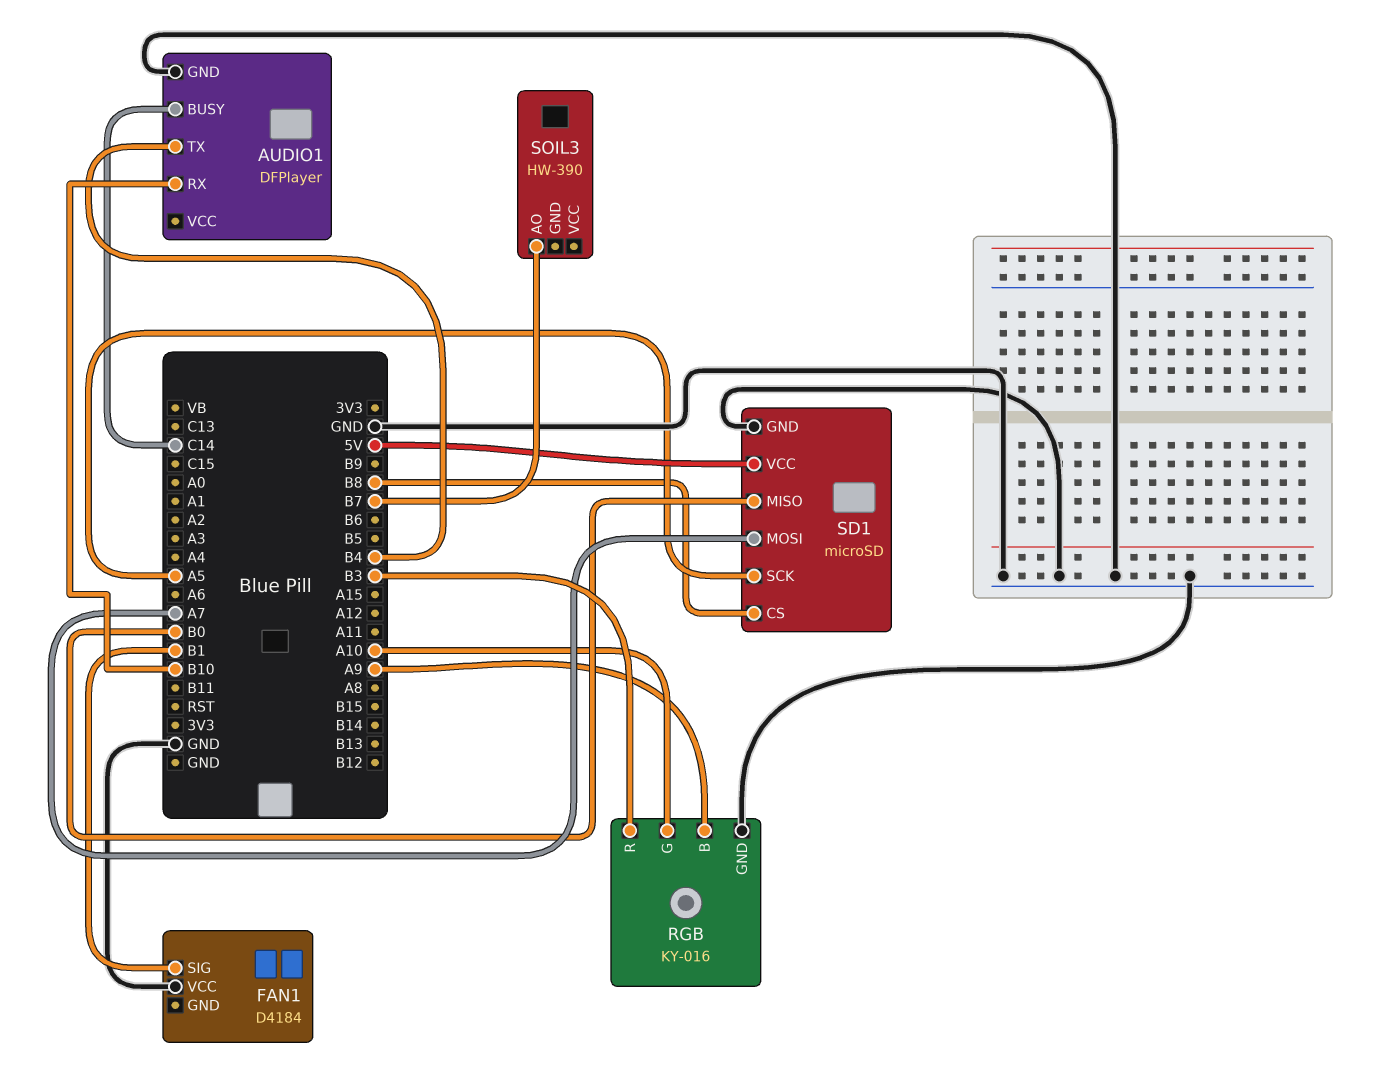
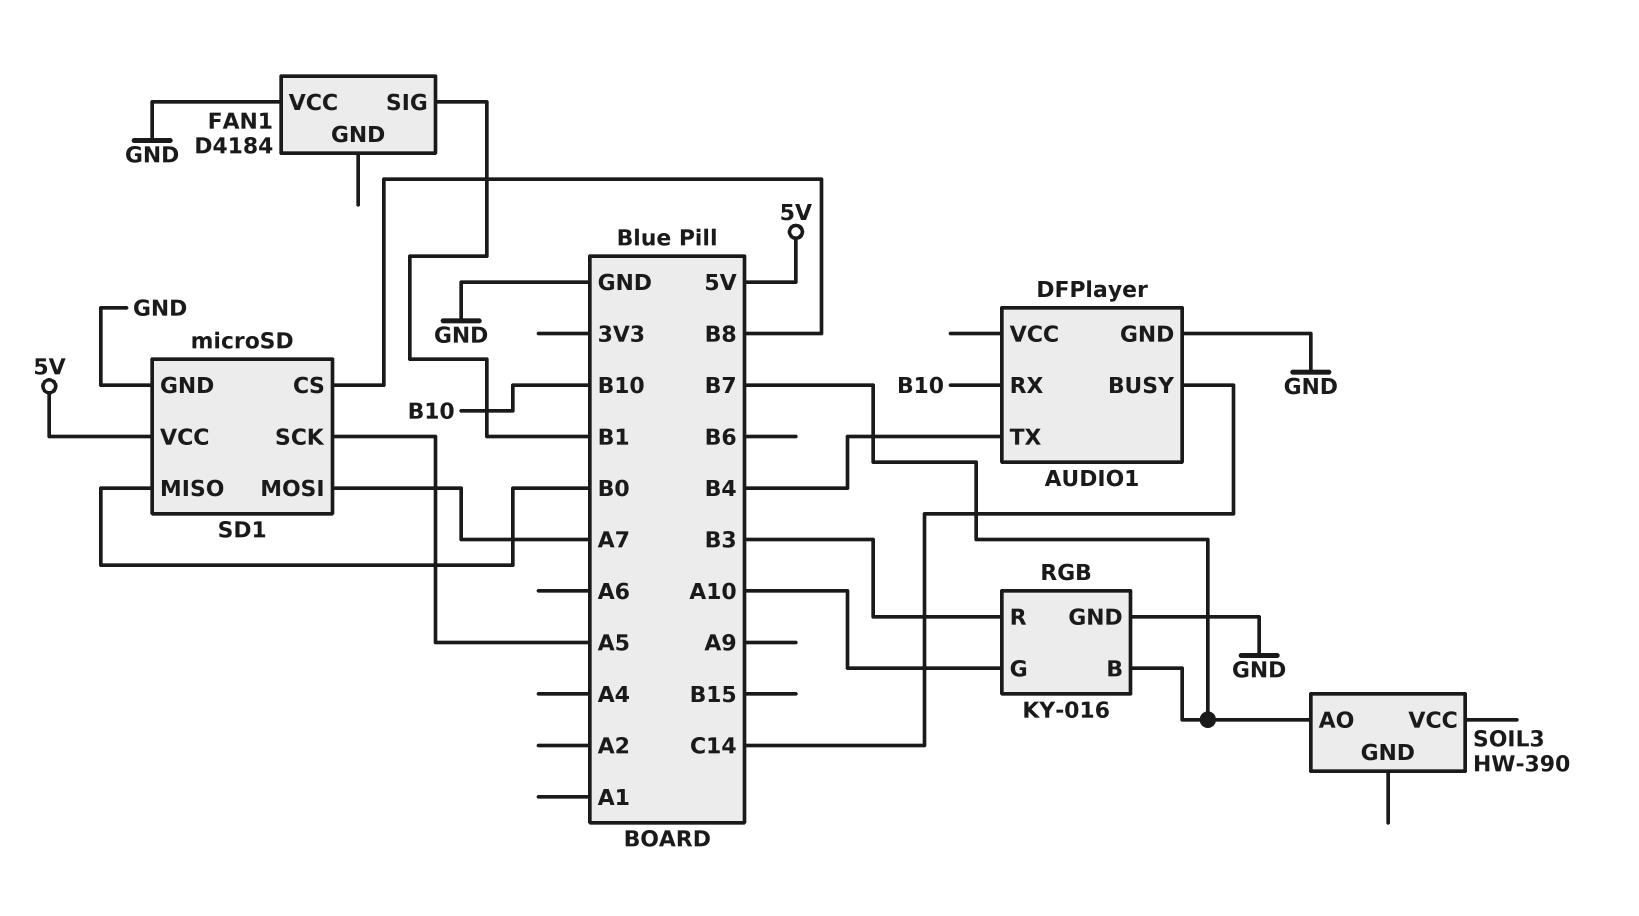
RGB pin B: A9 -> B7

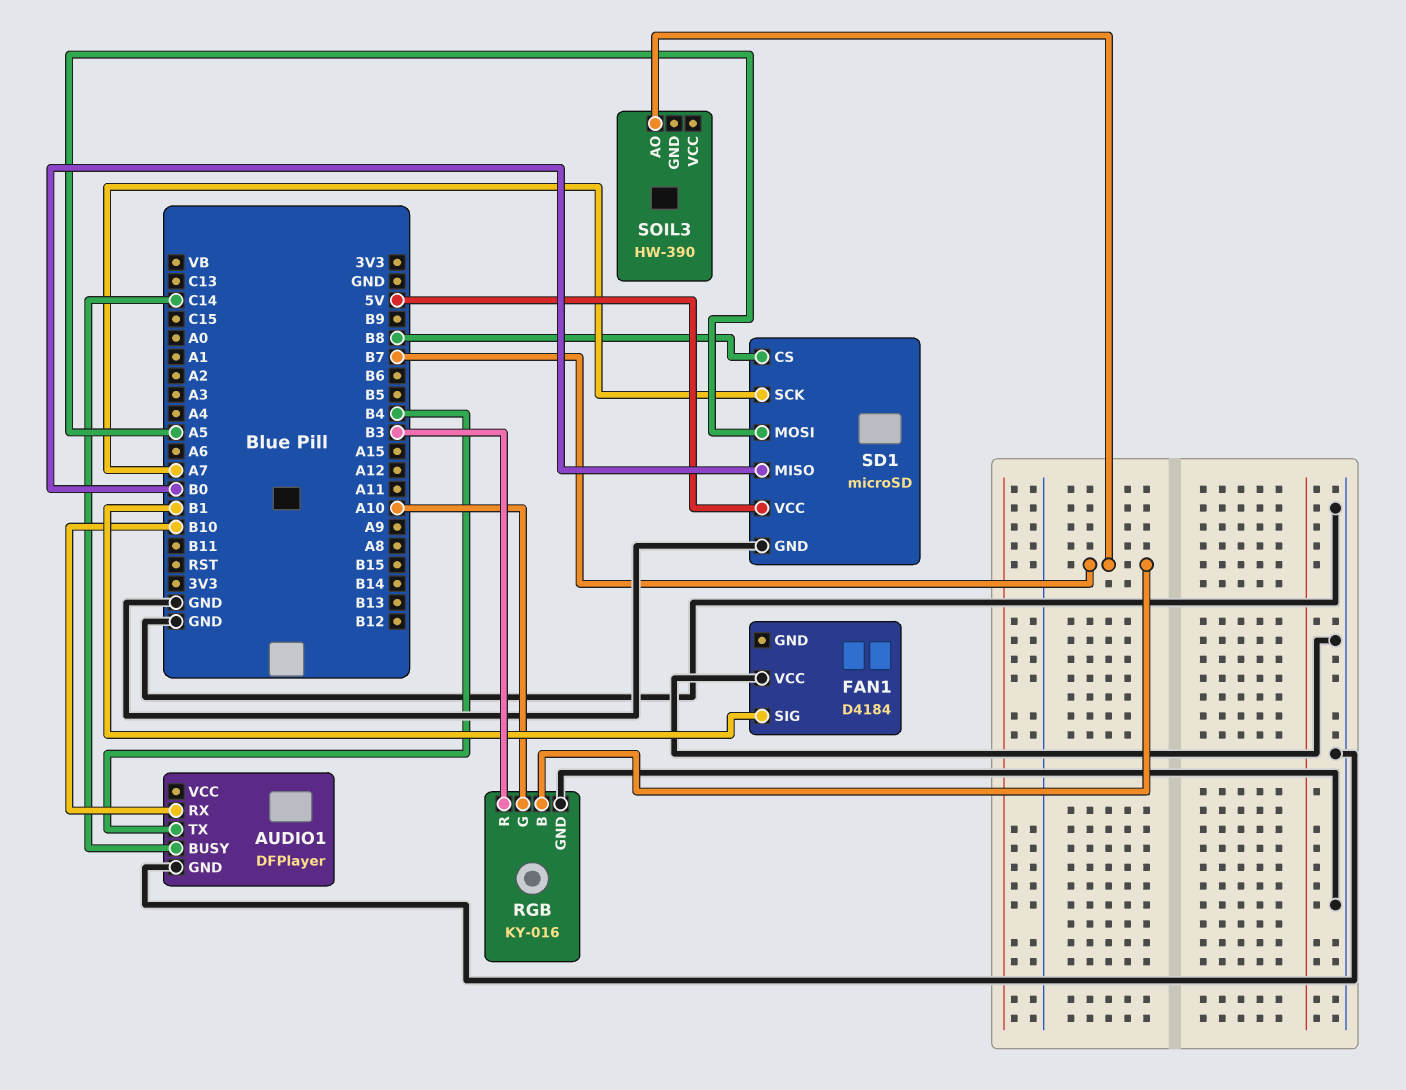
SD1 pin MOSI: A7 -> A5
SD1 pin SCK: A5 -> A7

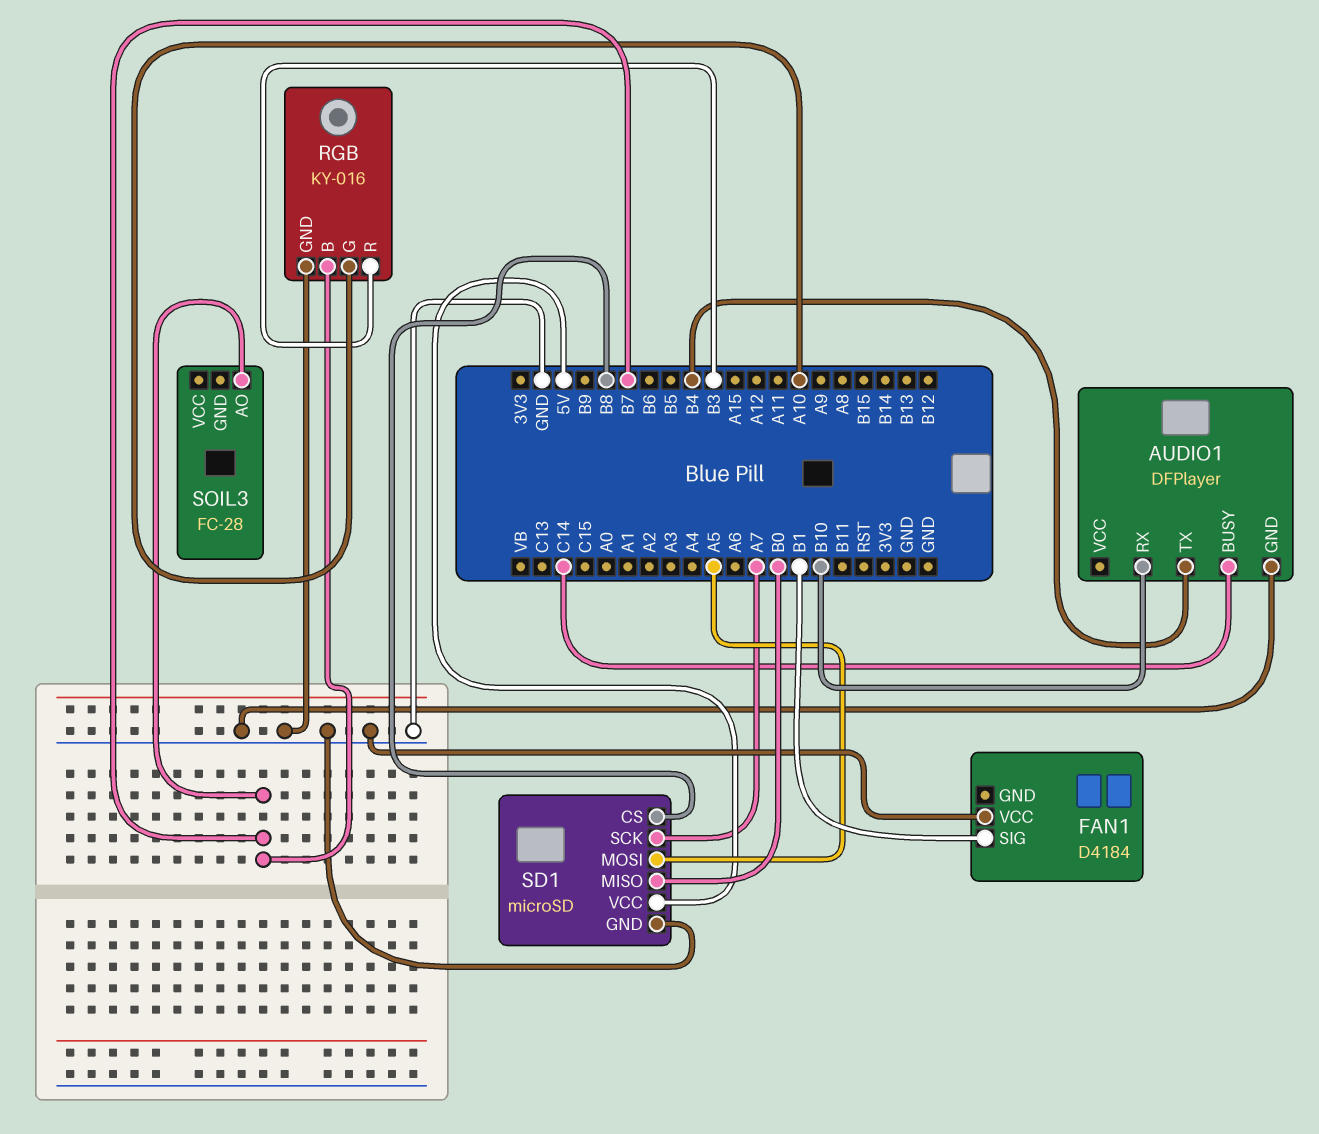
SOIL3: HW-390 -> FC-28

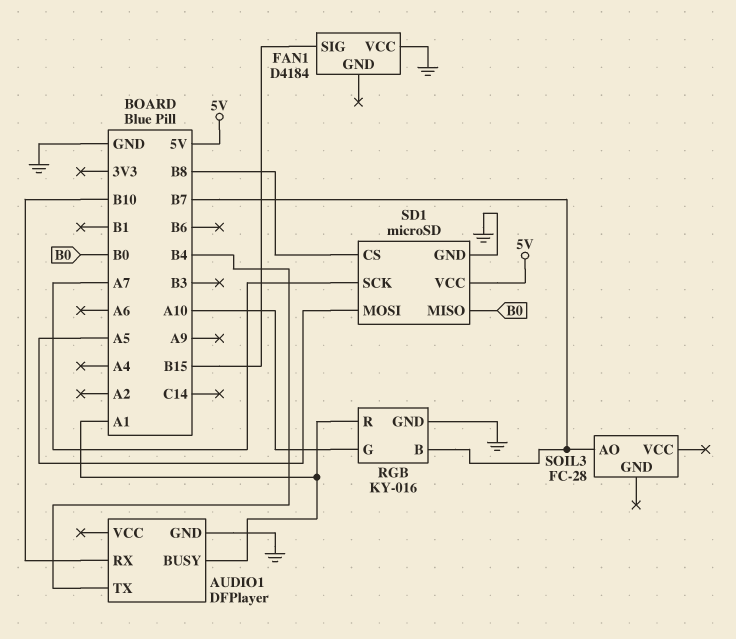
AUDIO1 pin BUSY: C14 -> A1
FAN1 pin SIG: B1 -> B15
RGB pin R: B3 -> A1

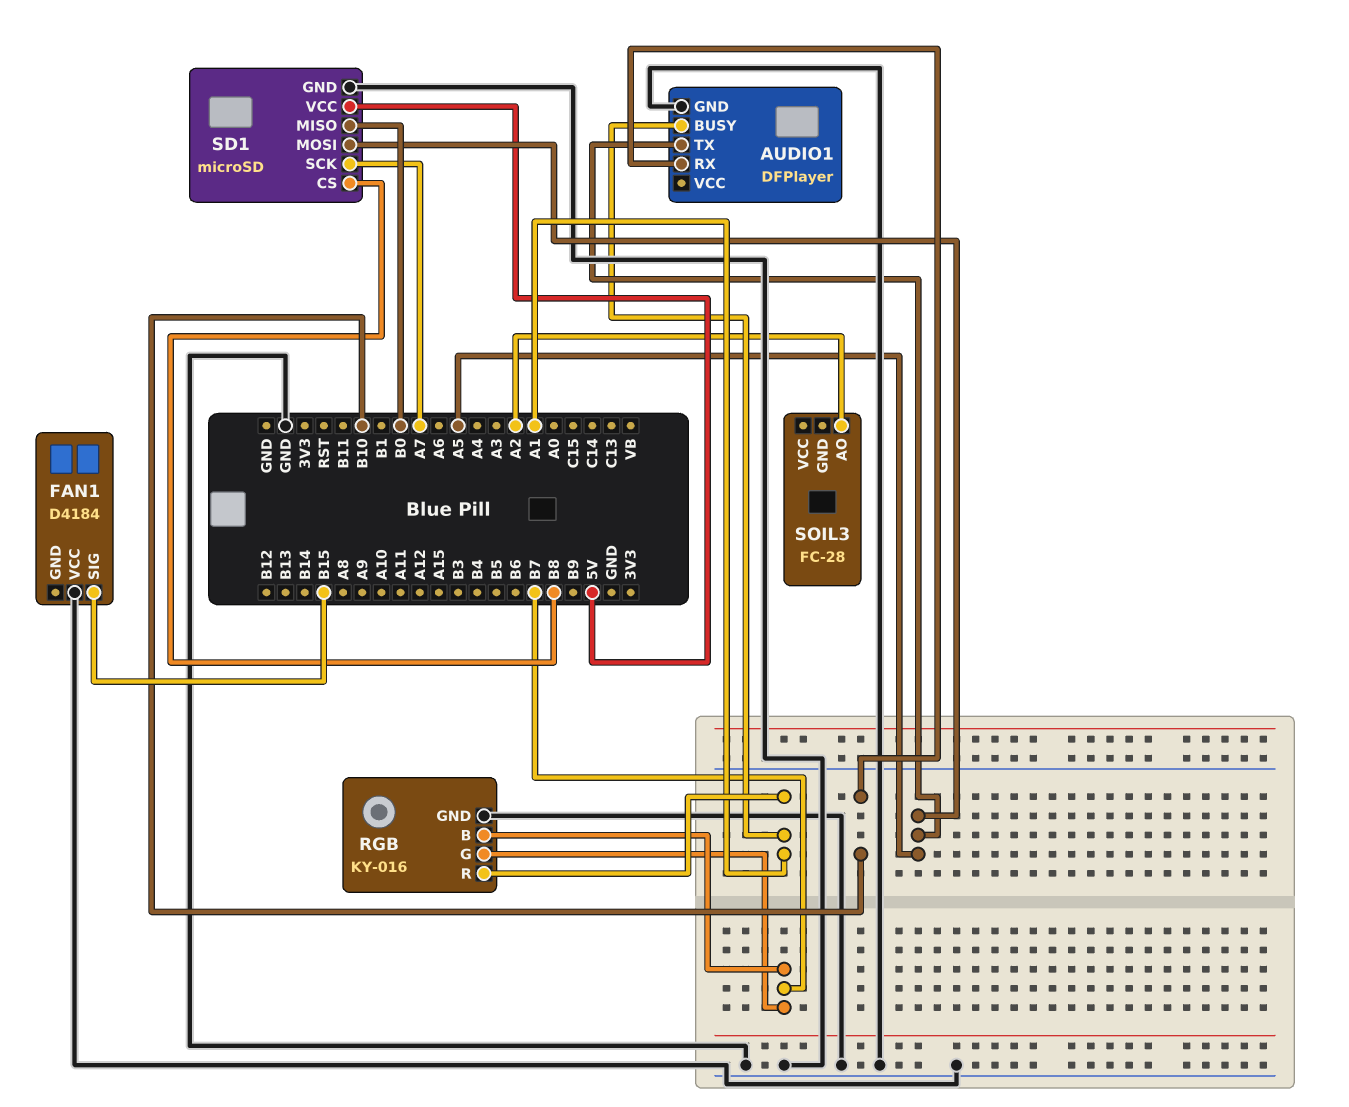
AUDIO1 pin TX: B4 -> A5
RGB pin G: A10 -> B7
SOIL3 pin AO: B7 -> A2

